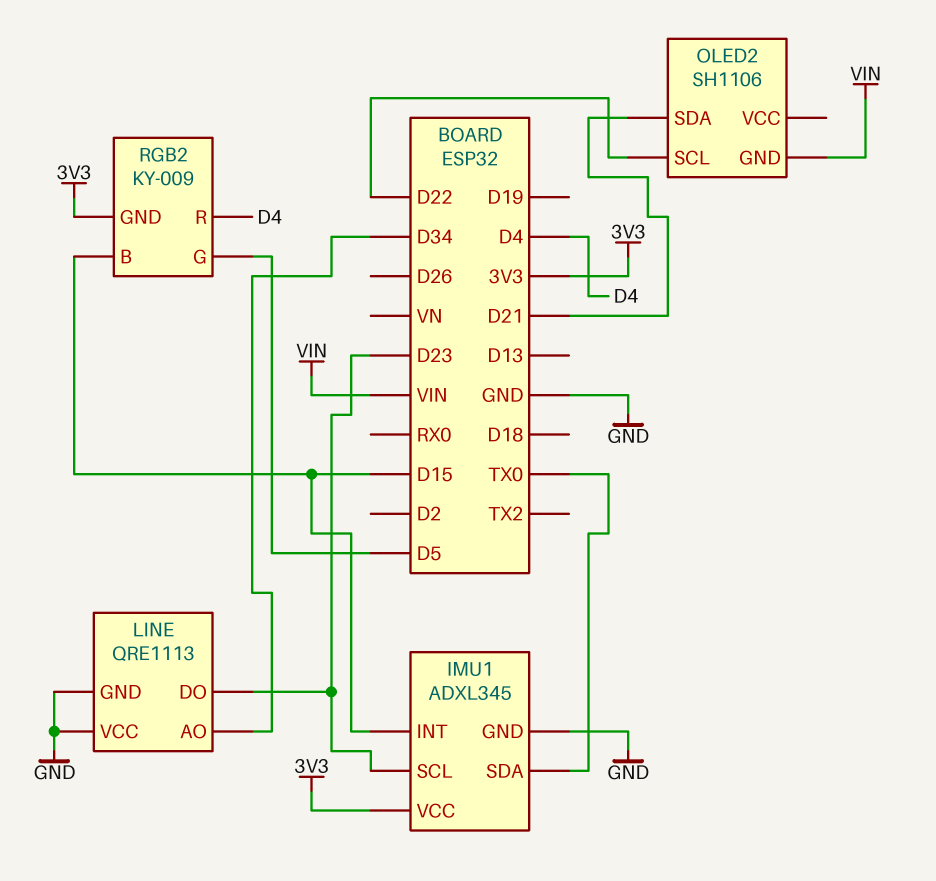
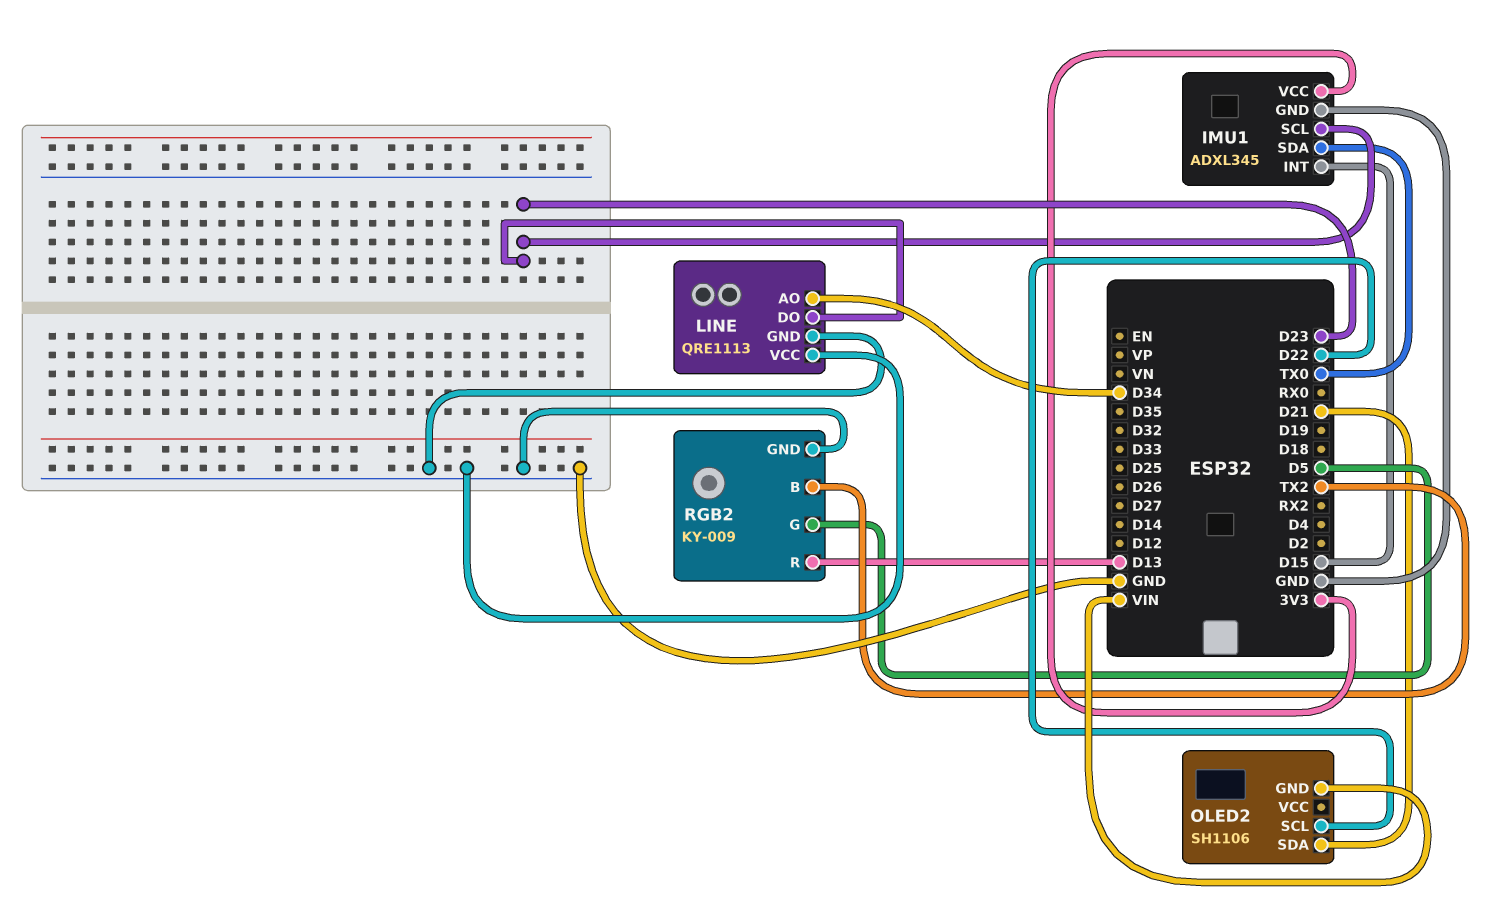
RGB2 pin B: D15 -> TX2
RGB2 pin GND: 3V3 -> GND
RGB2 pin R: D4 -> D13

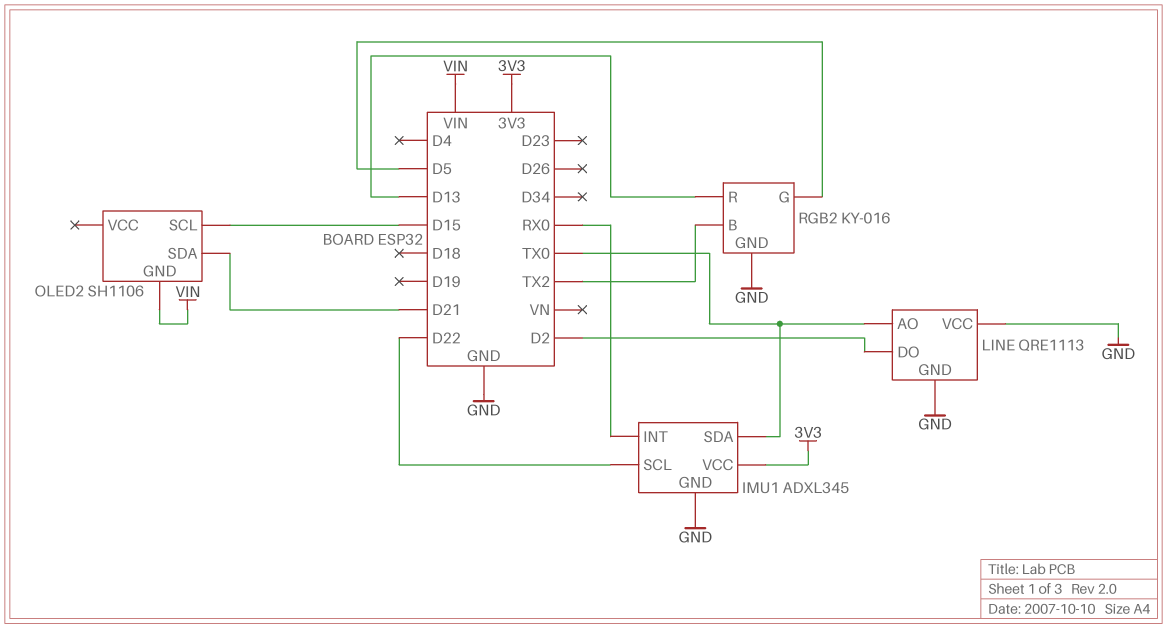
IMU1 pin INT: D15 -> RX0
IMU1 pin SCL: D23 -> D22
LINE pin AO: D34 -> TX0
LINE pin DO: D23 -> D2
OLED2 pin SCL: D22 -> D15
RGB2: KY-009 -> KY-016

